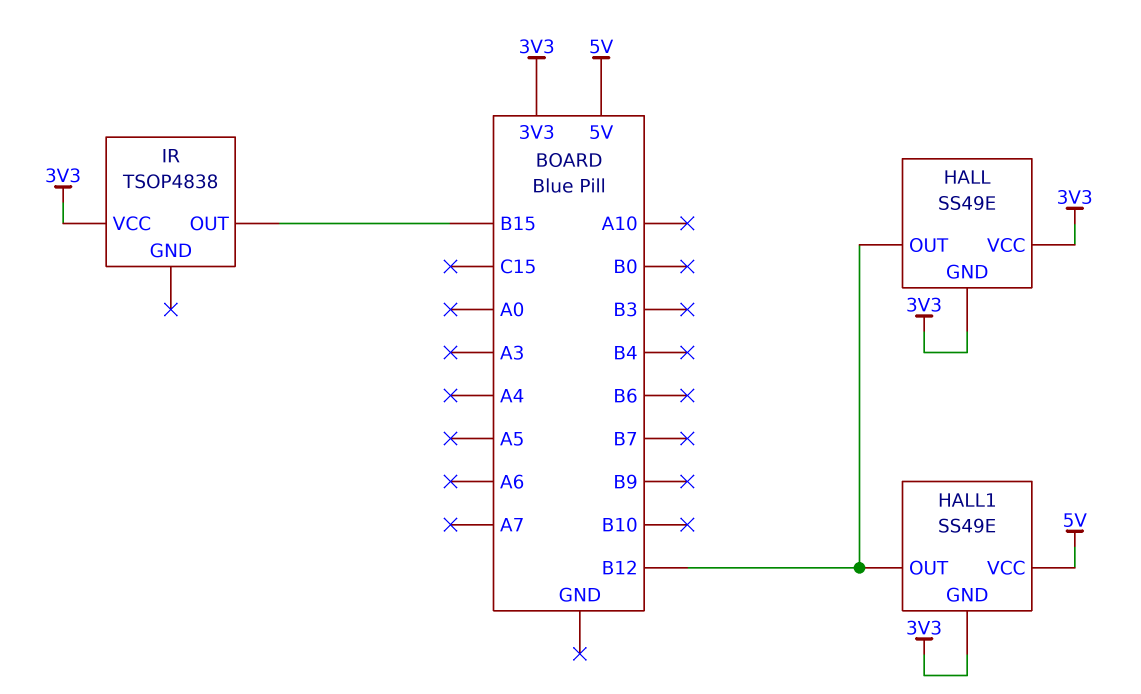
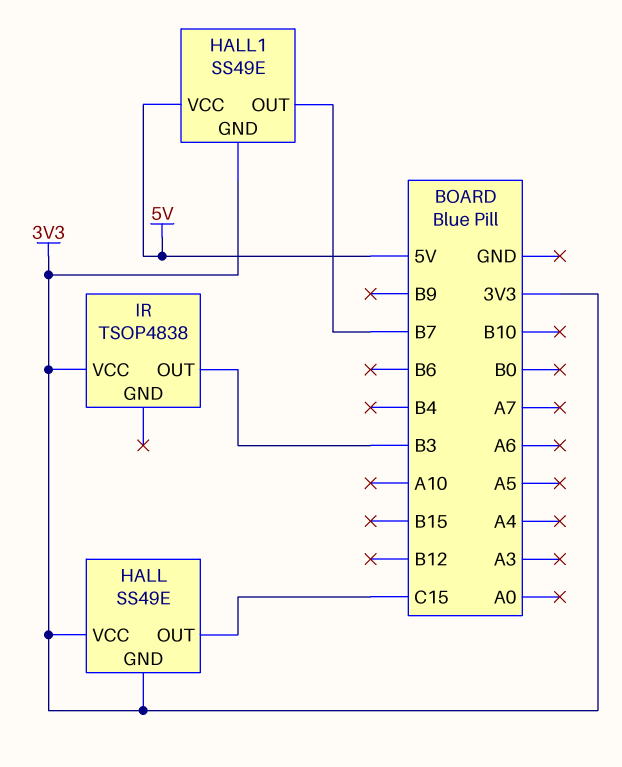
HALL pin OUT: B12 -> C15
HALL1 pin OUT: B12 -> B7
IR pin OUT: B15 -> B3

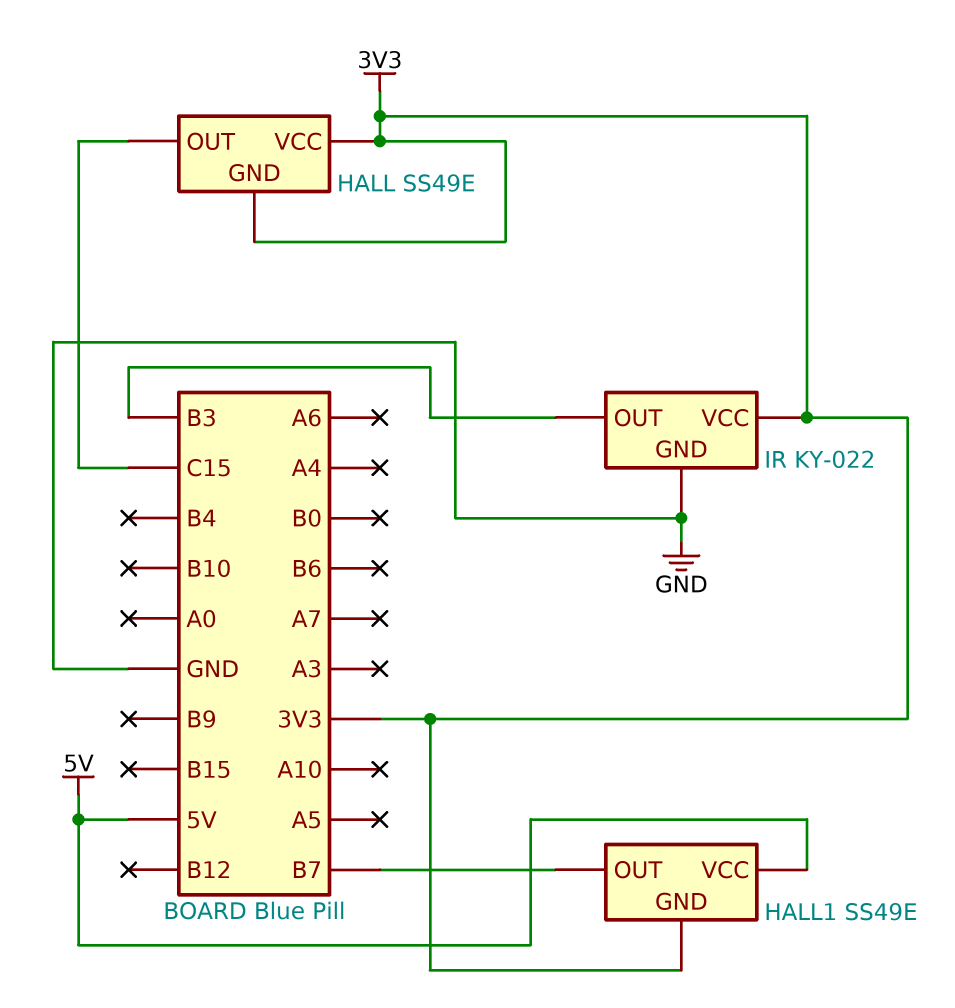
IR: TSOP4838 -> KY-022
IR pin GND: none -> GND

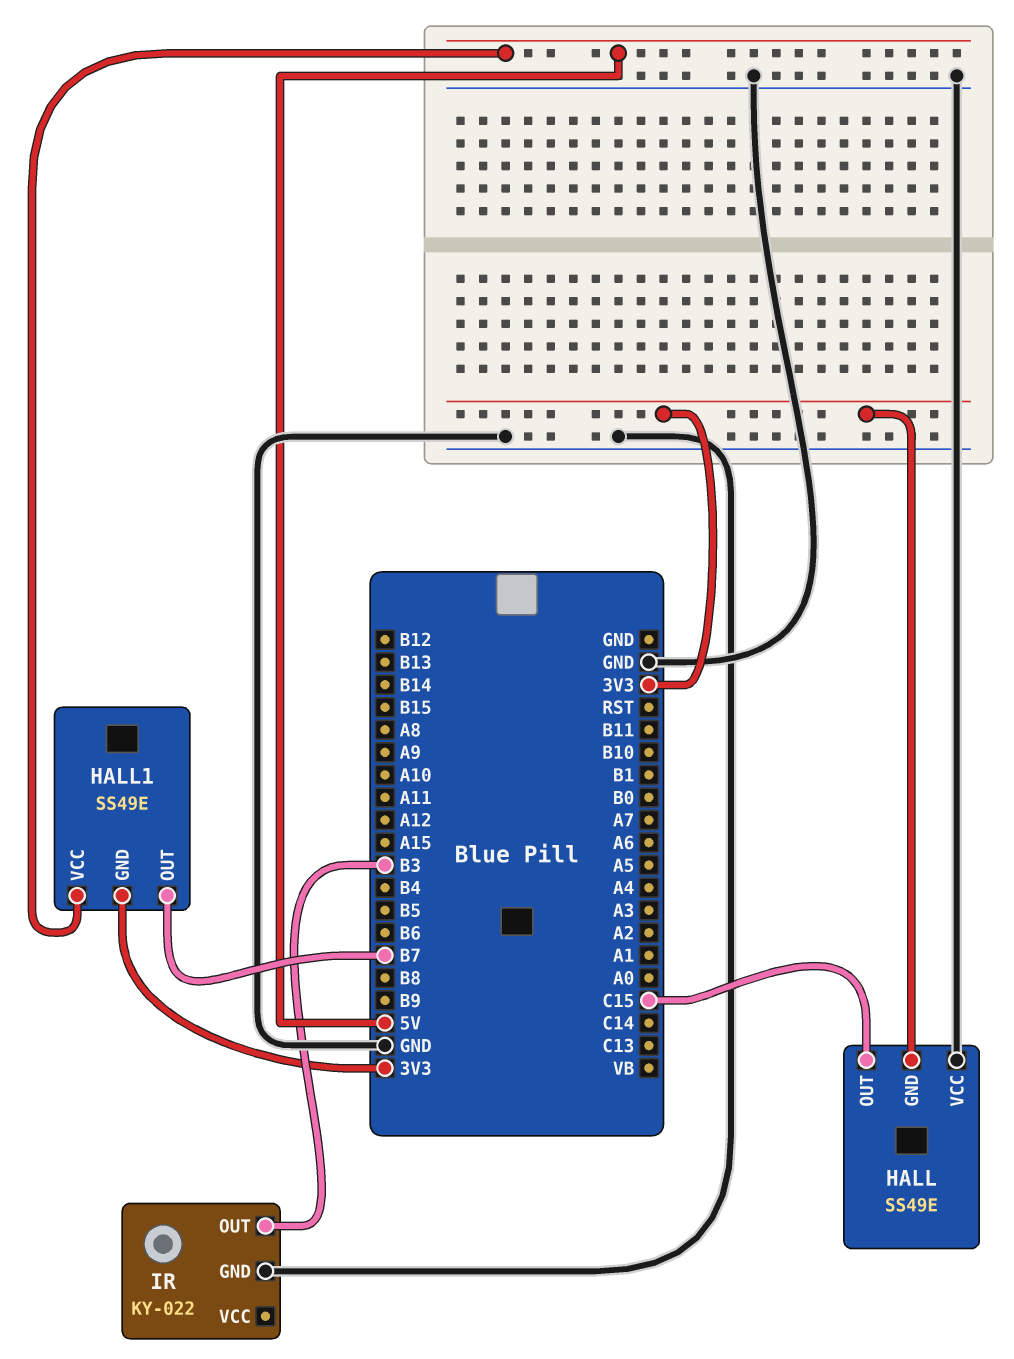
HALL pin VCC: 3V3 -> GND
IR pin VCC: 3V3 -> none

